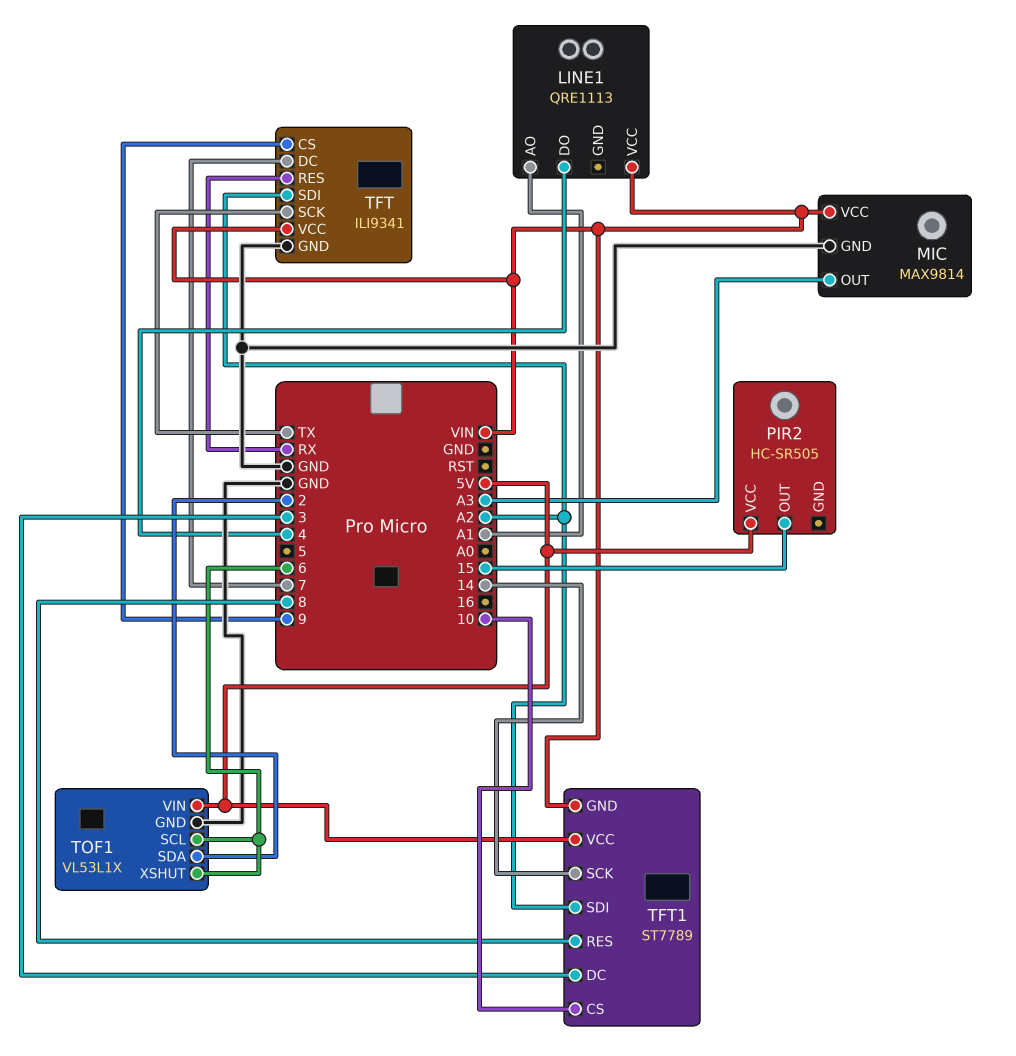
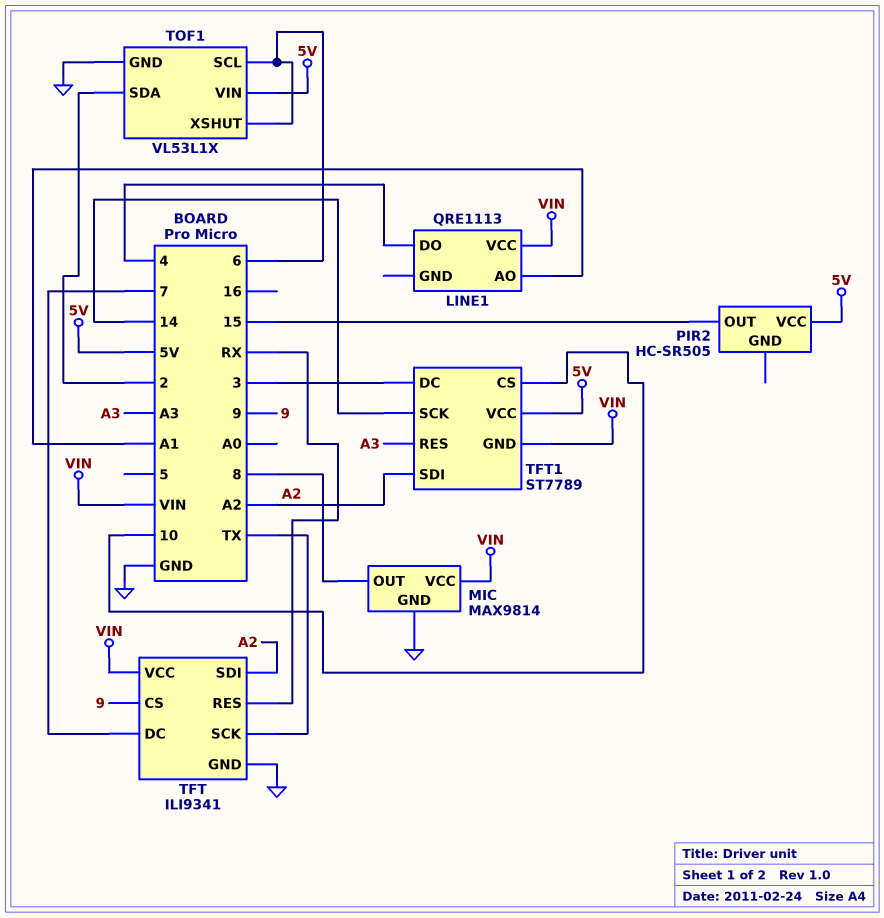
MIC pin OUT: A3 -> 8
TFT1 pin RES: 8 -> A3

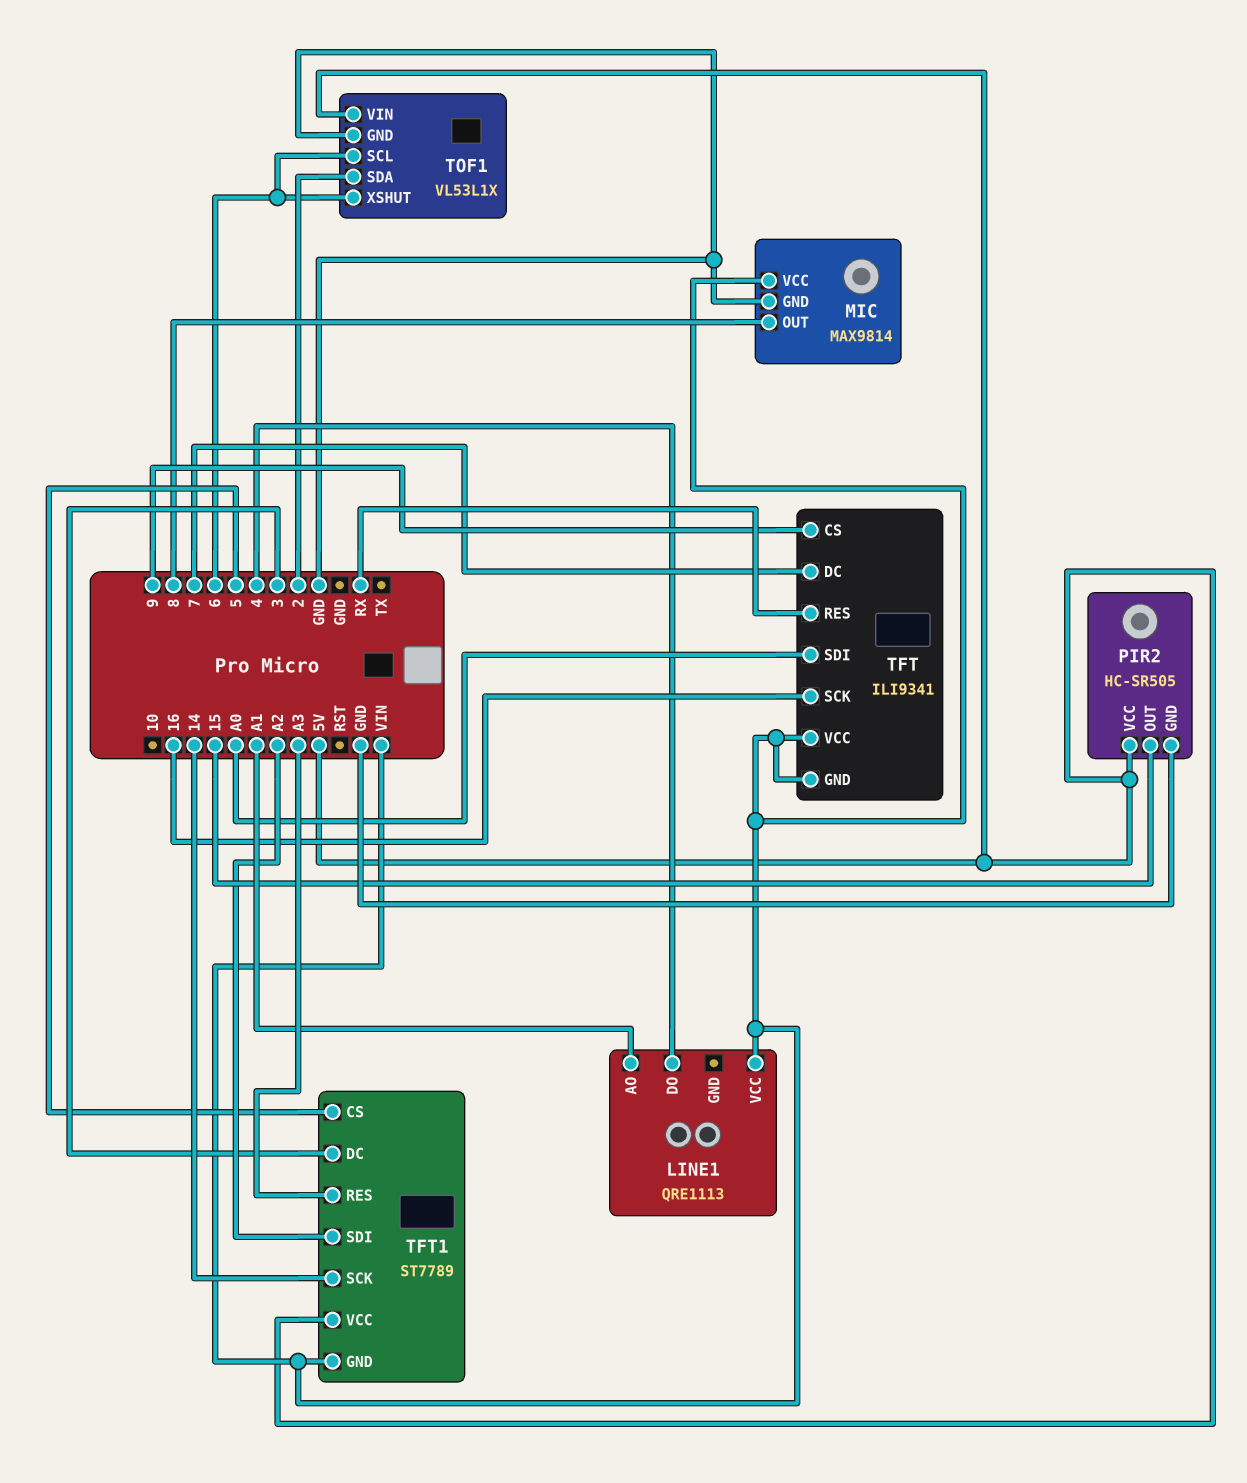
PIR2 pin GND: none -> GND
TFT pin GND: GND -> VIN
TFT pin SCK: TX -> 16
TFT pin SDI: A2 -> A0
TFT1 pin CS: 10 -> 5

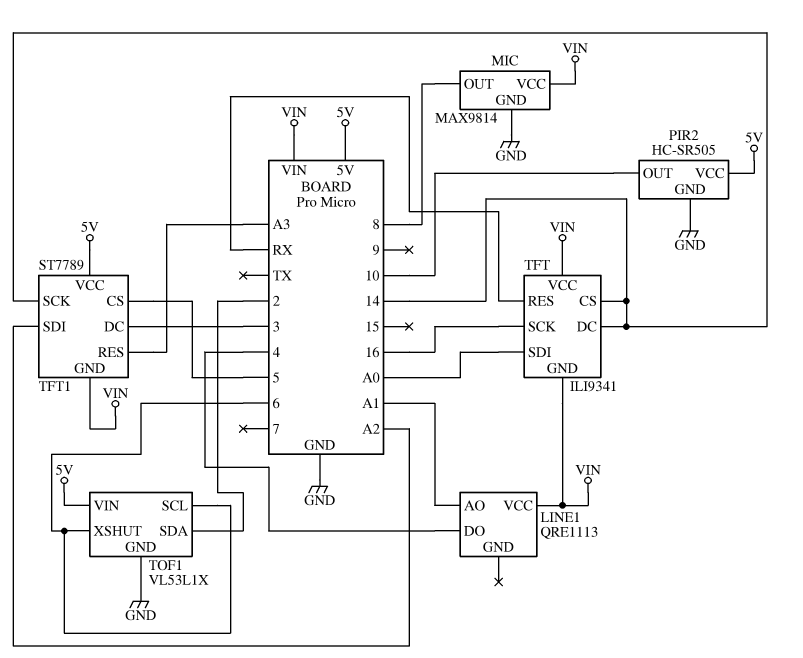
PIR2 pin OUT: 15 -> 10
TFT pin CS: 9 -> 14
TFT pin DC: 7 -> 14

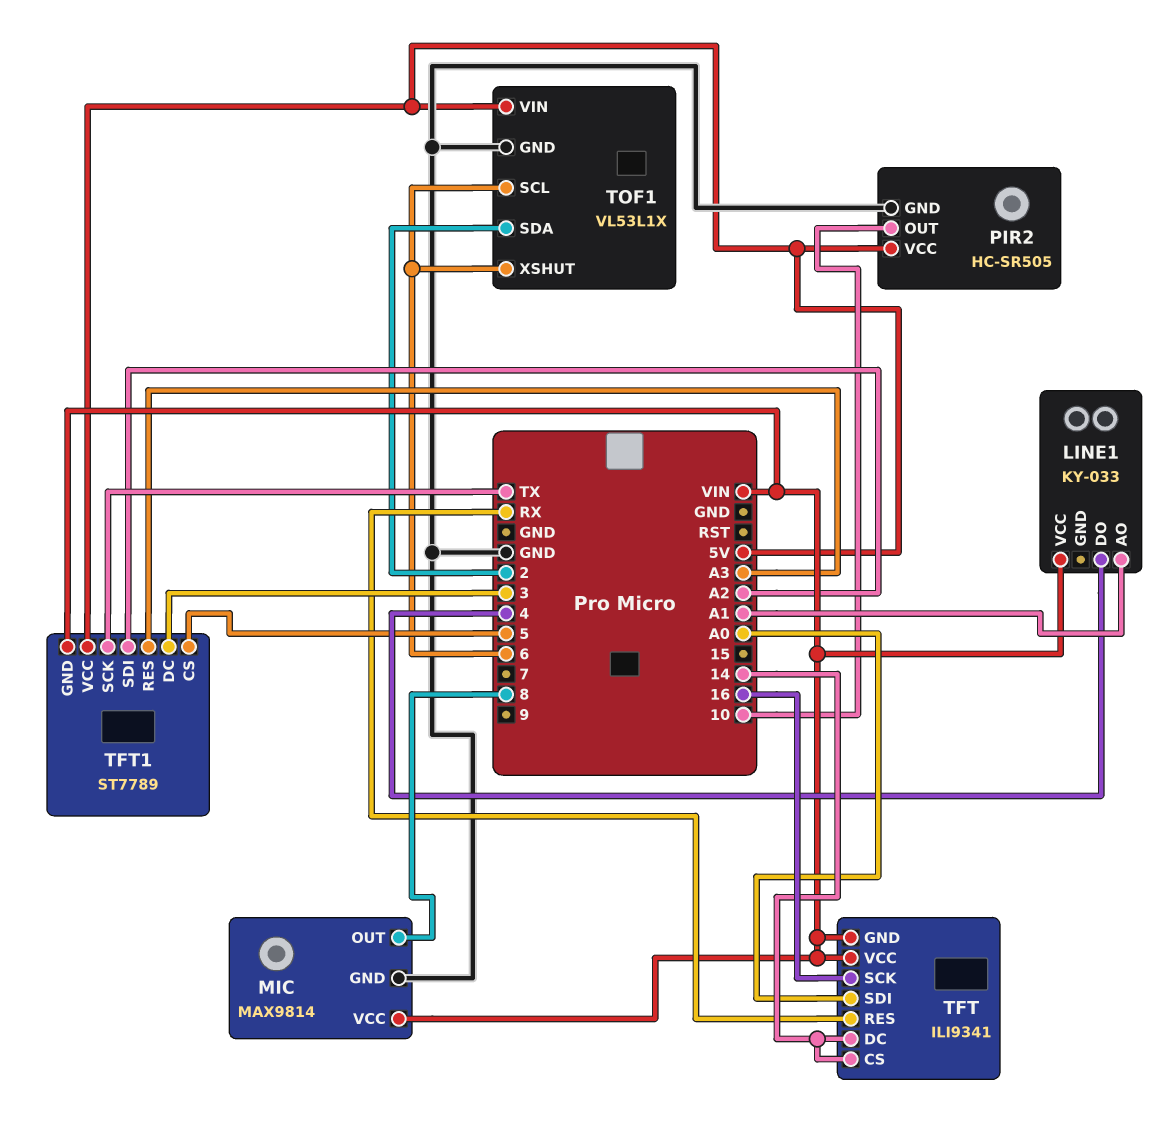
LINE1: QRE1113 -> KY-033
TFT1 pin SCK: 14 -> TX

